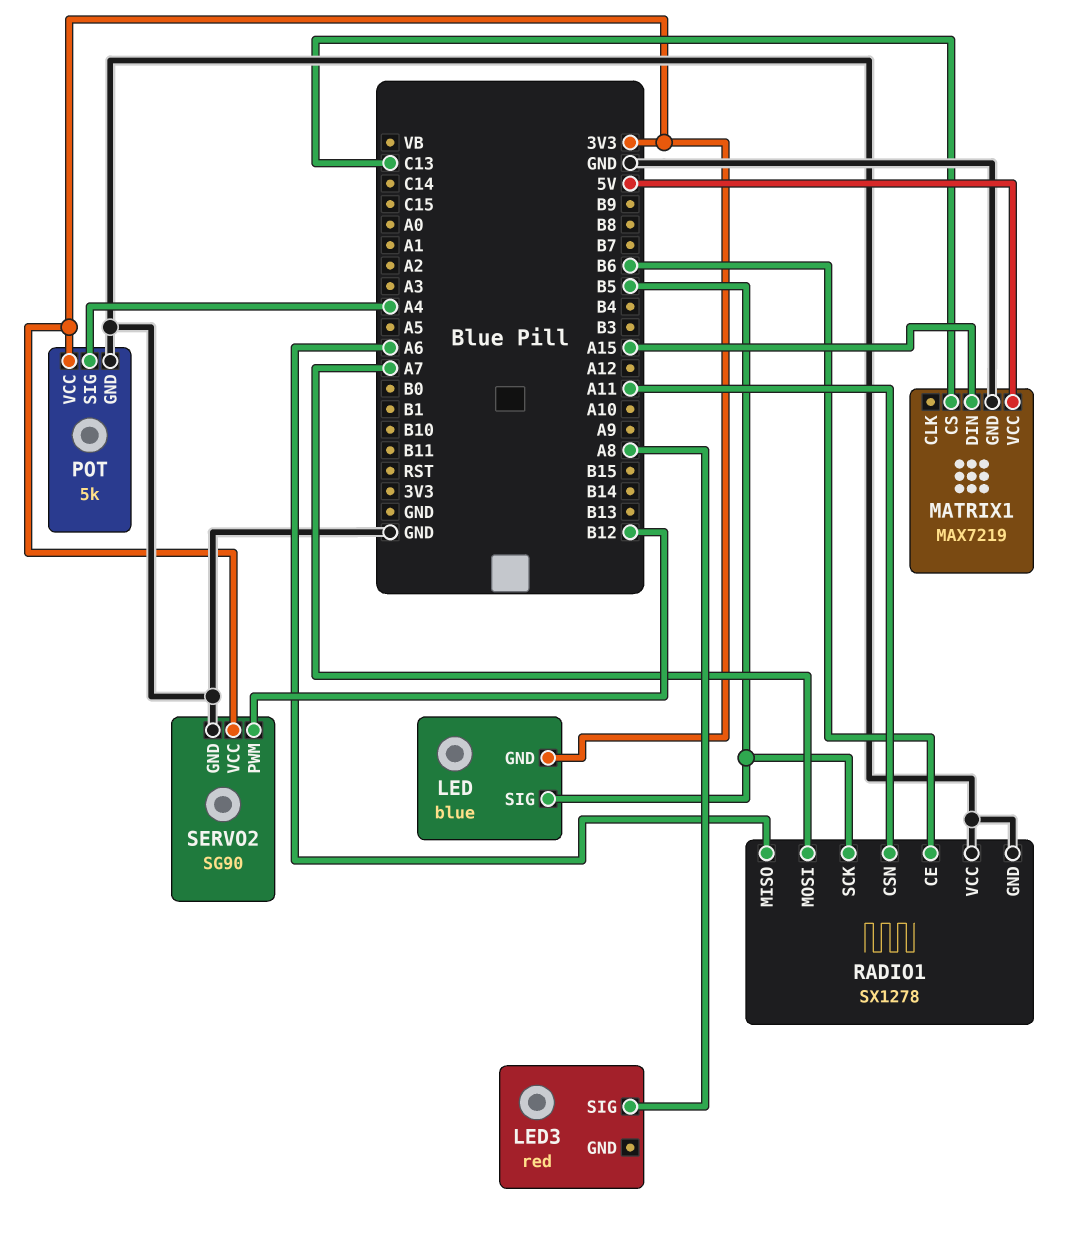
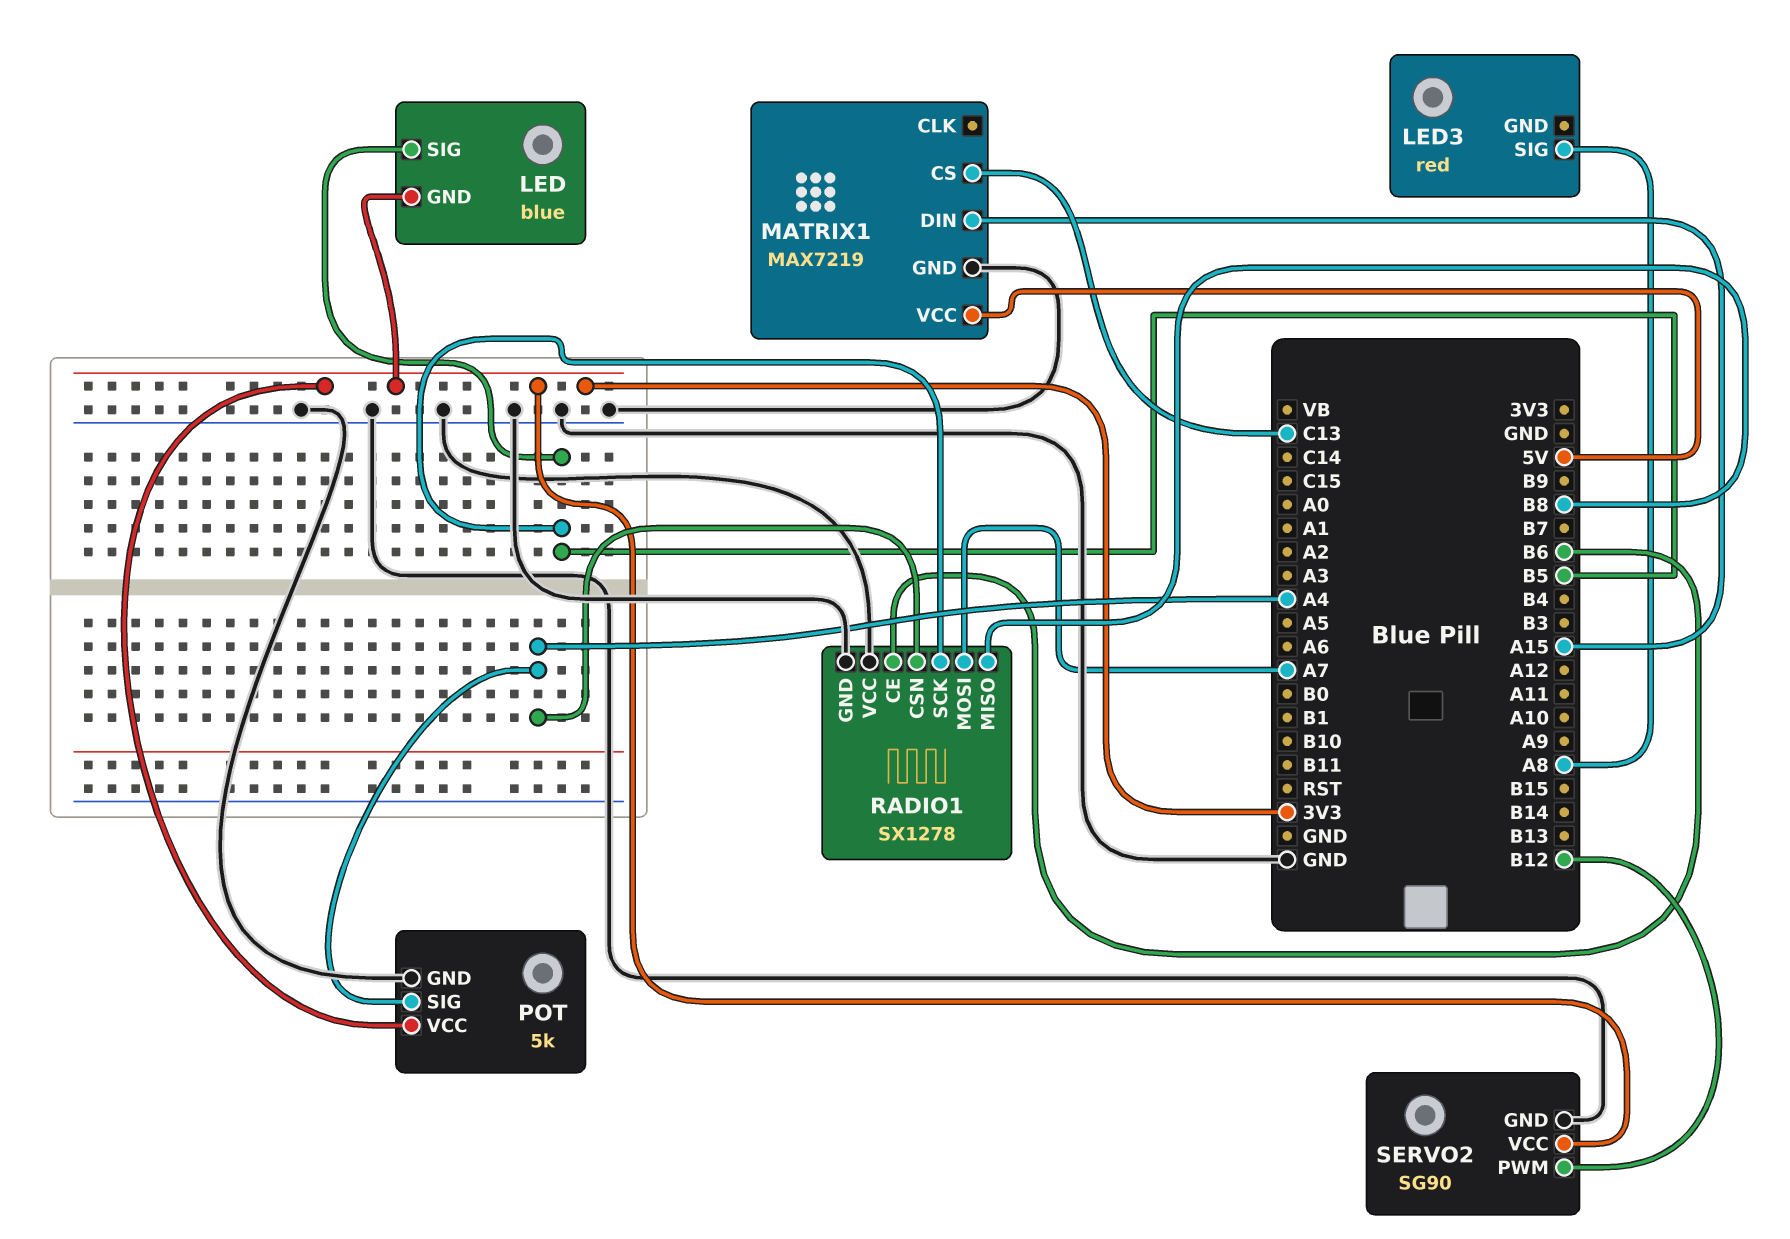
RADIO1 pin CSN: A11 -> A4
RADIO1 pin MISO: A6 -> B8

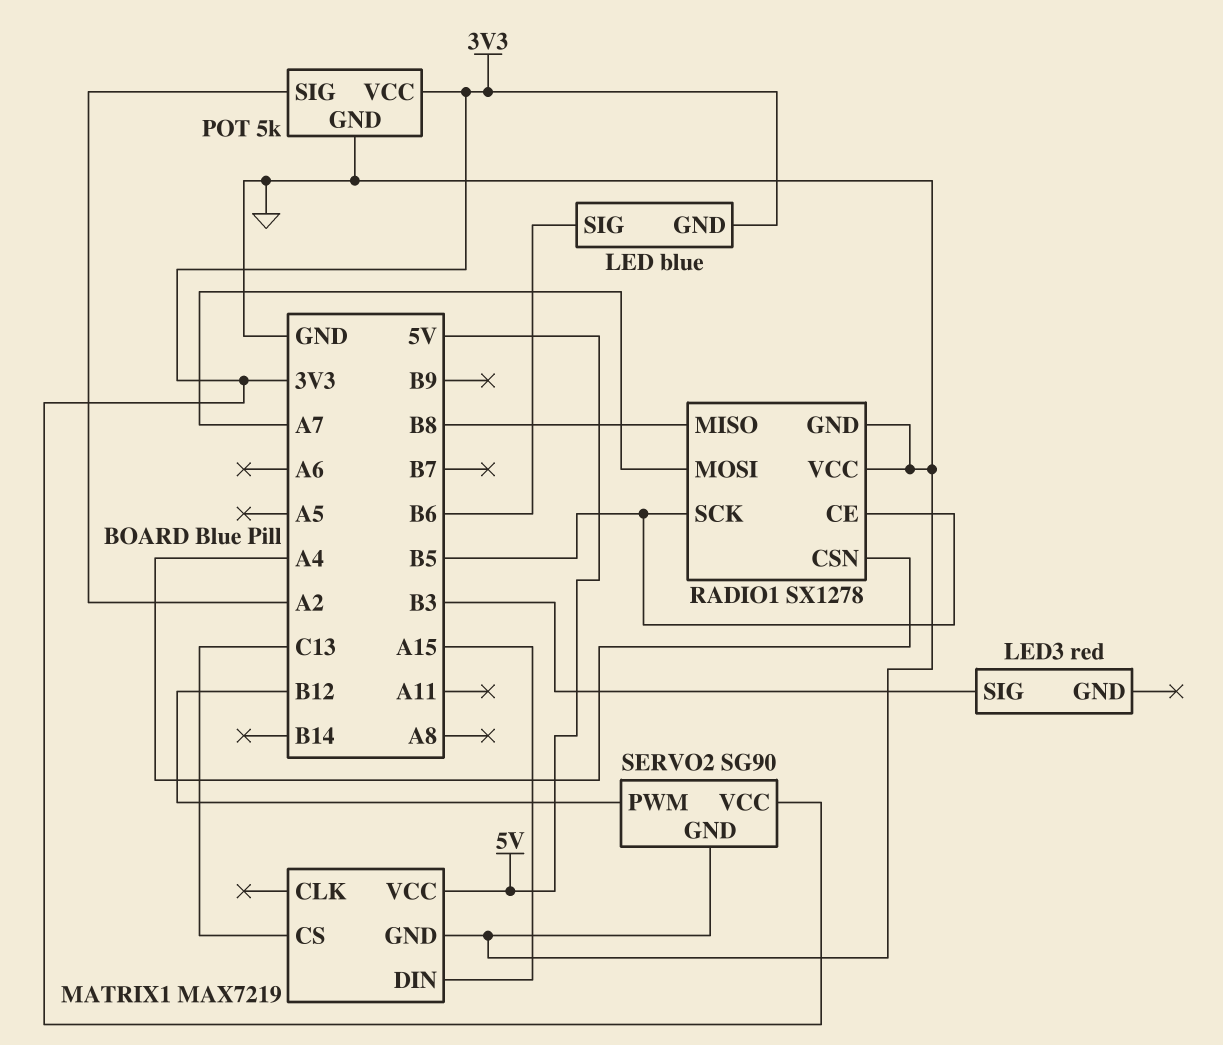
LED pin SIG: B5 -> B6
LED3 pin SIG: A8 -> B3
POT pin SIG: A4 -> A2
RADIO1 pin CE: B6 -> B5

